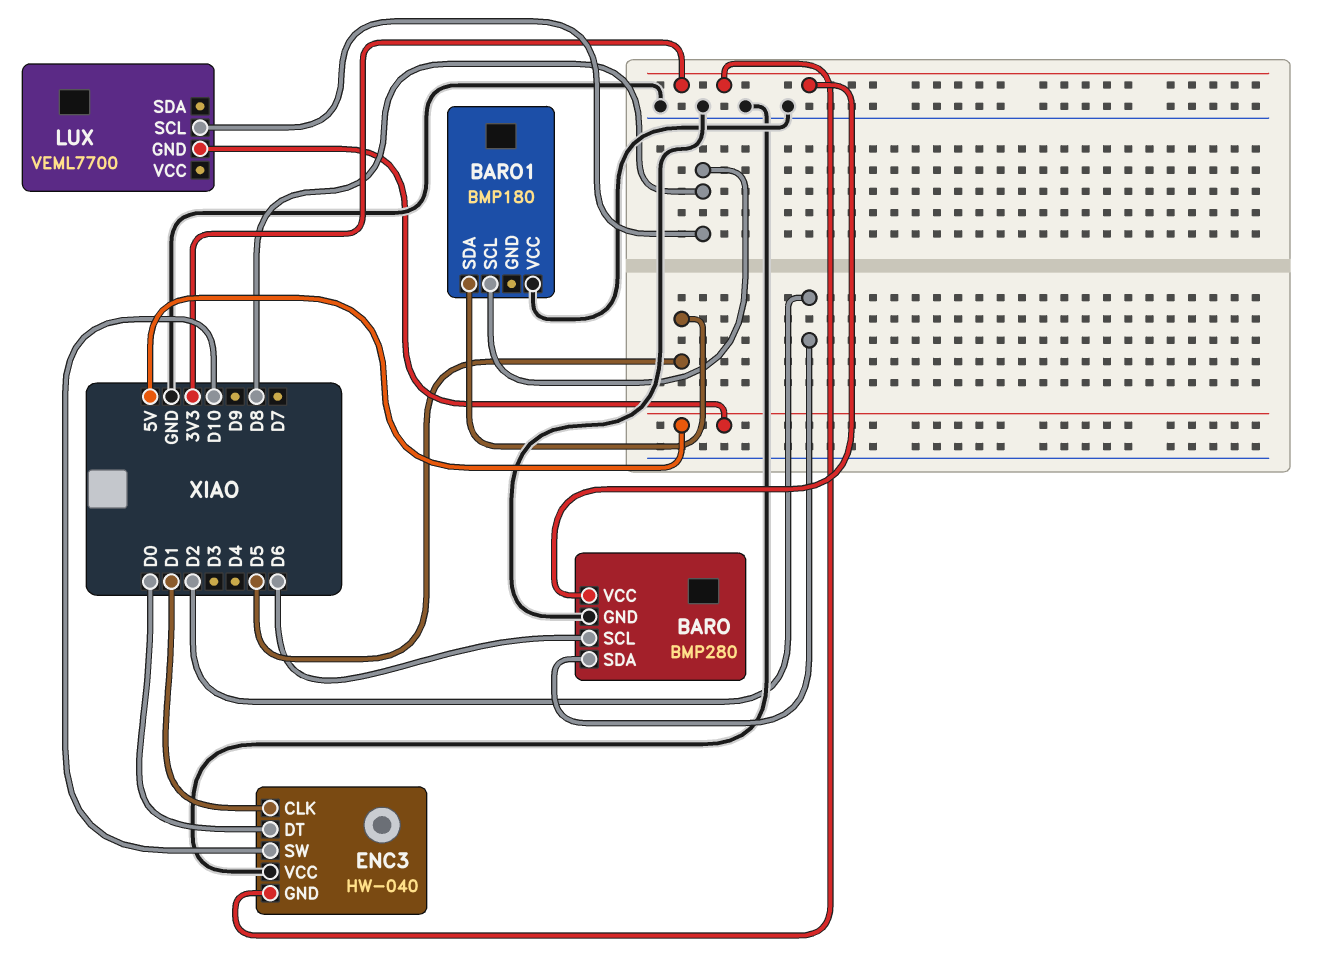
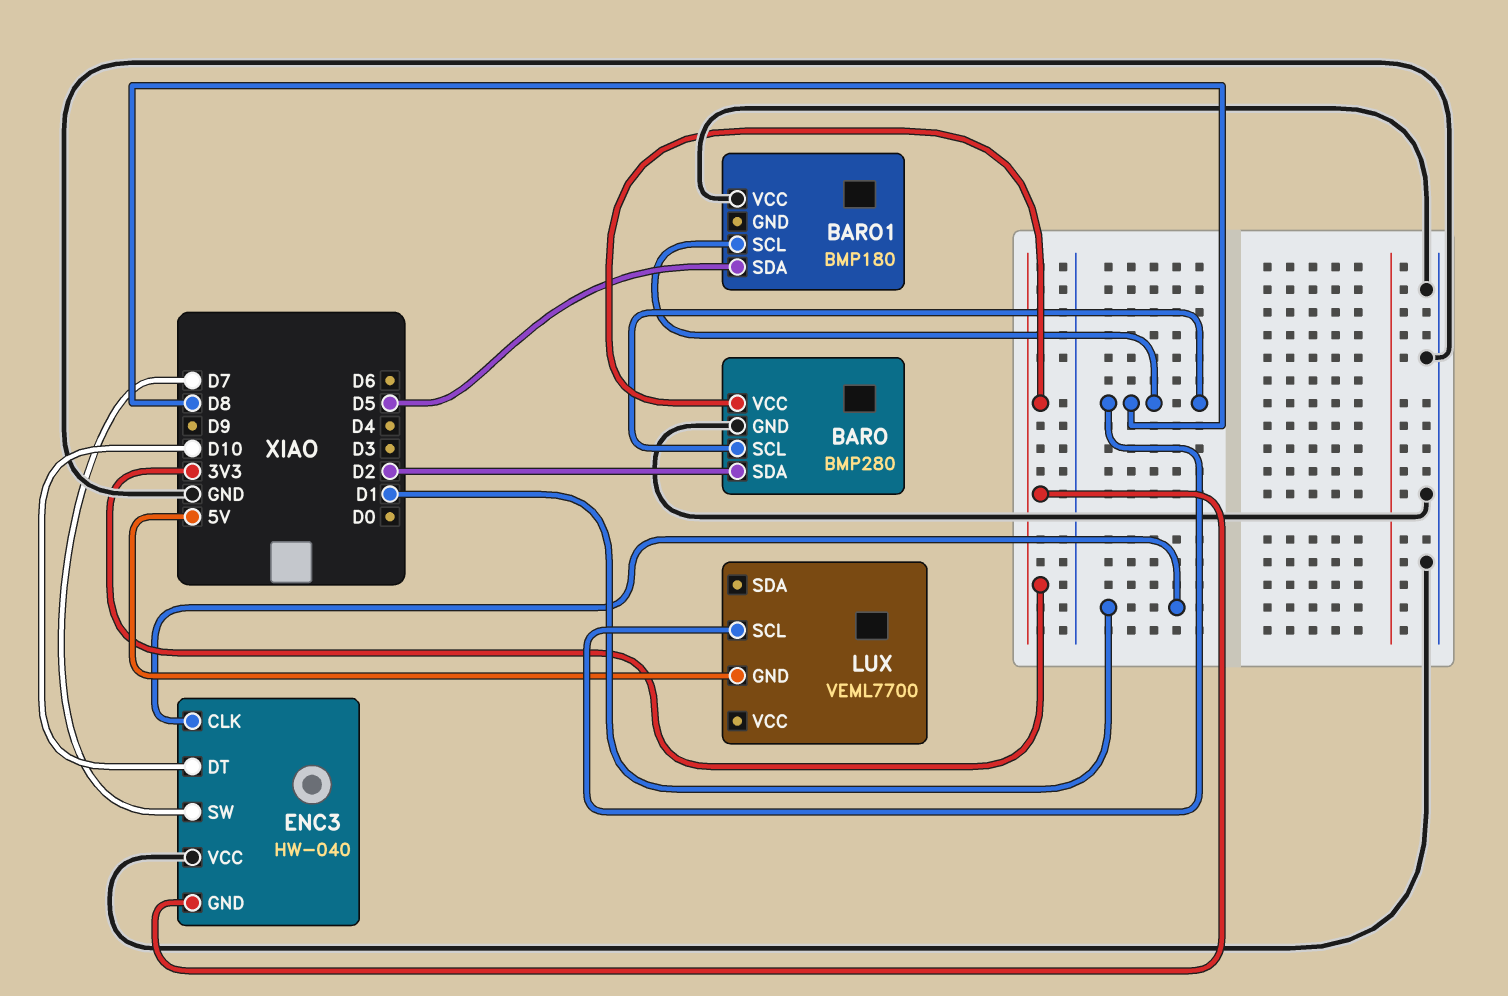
BARO pin SCL: D6 -> D8
ENC3 pin DT: D0 -> D10
ENC3 pin SW: D10 -> D7

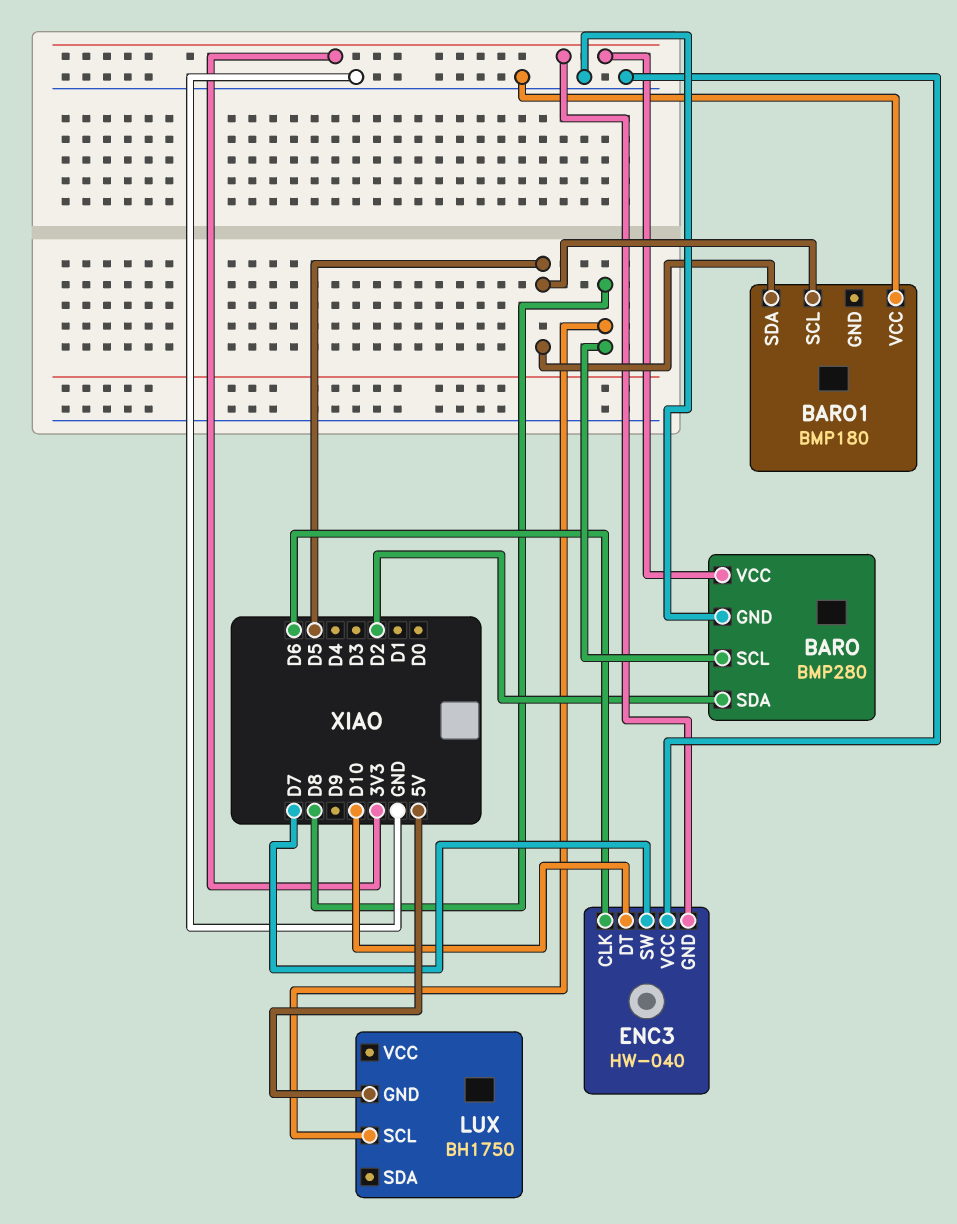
BARO1 pin SCL: D8 -> D5
ENC3 pin CLK: D1 -> D6
LUX: VEML7700 -> BH1750

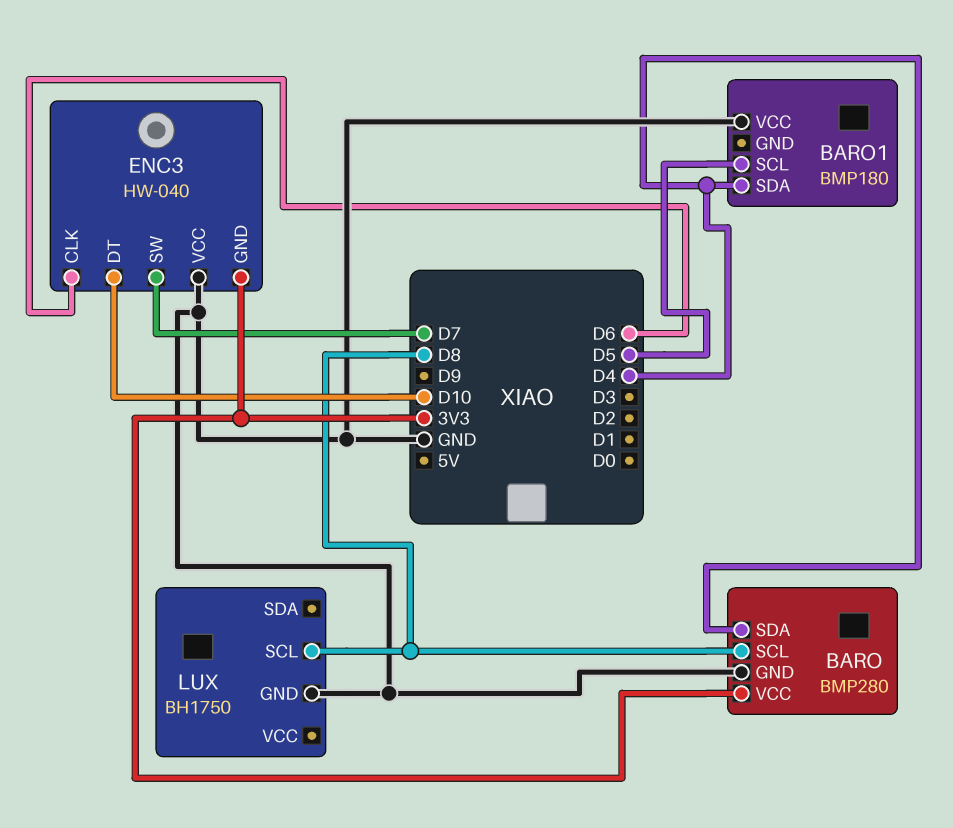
BARO pin SDA: D2 -> D4
BARO1 pin SDA: D5 -> D4
LUX pin GND: 5V -> GND

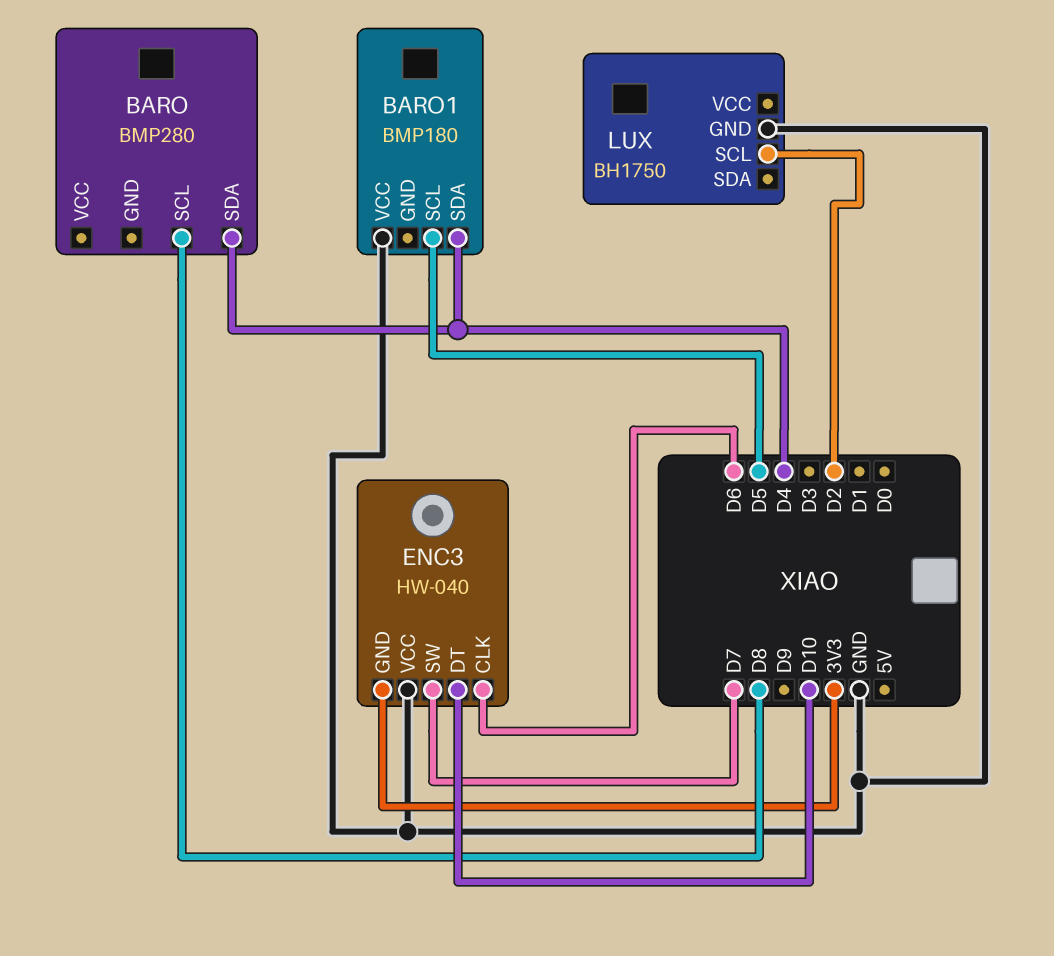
BARO pin GND: GND -> none
BARO pin VCC: 3V3 -> none
LUX pin SCL: D8 -> D2

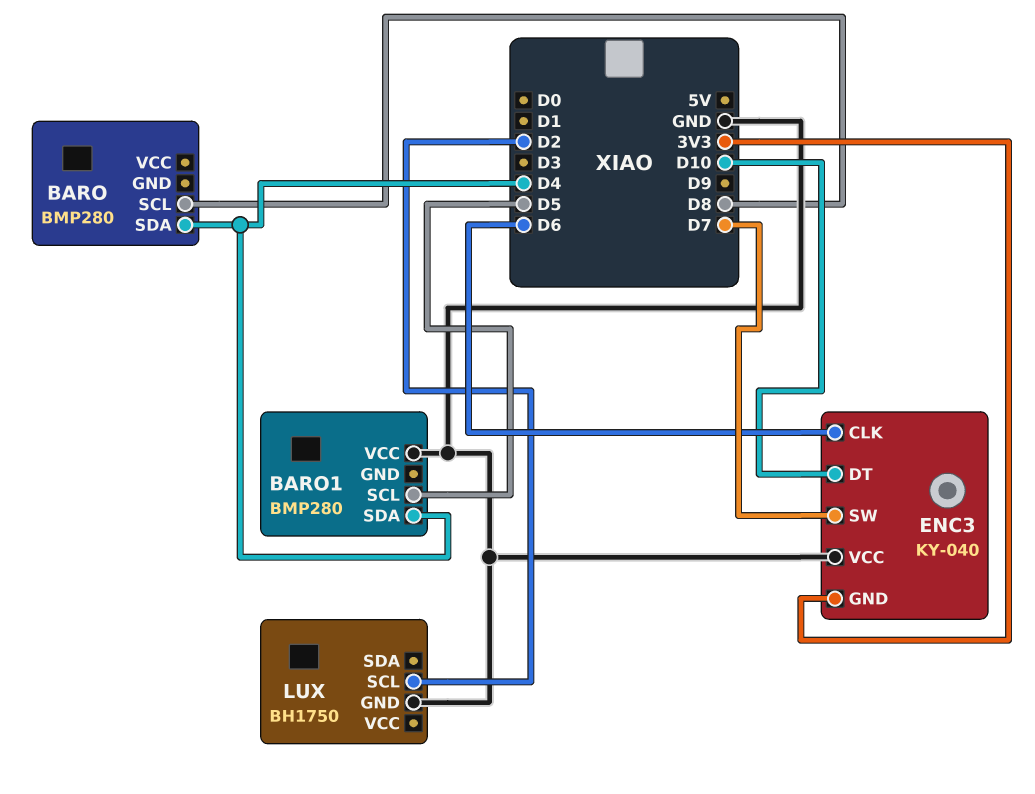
BARO1: BMP180 -> BMP280
ENC3: HW-040 -> KY-040

